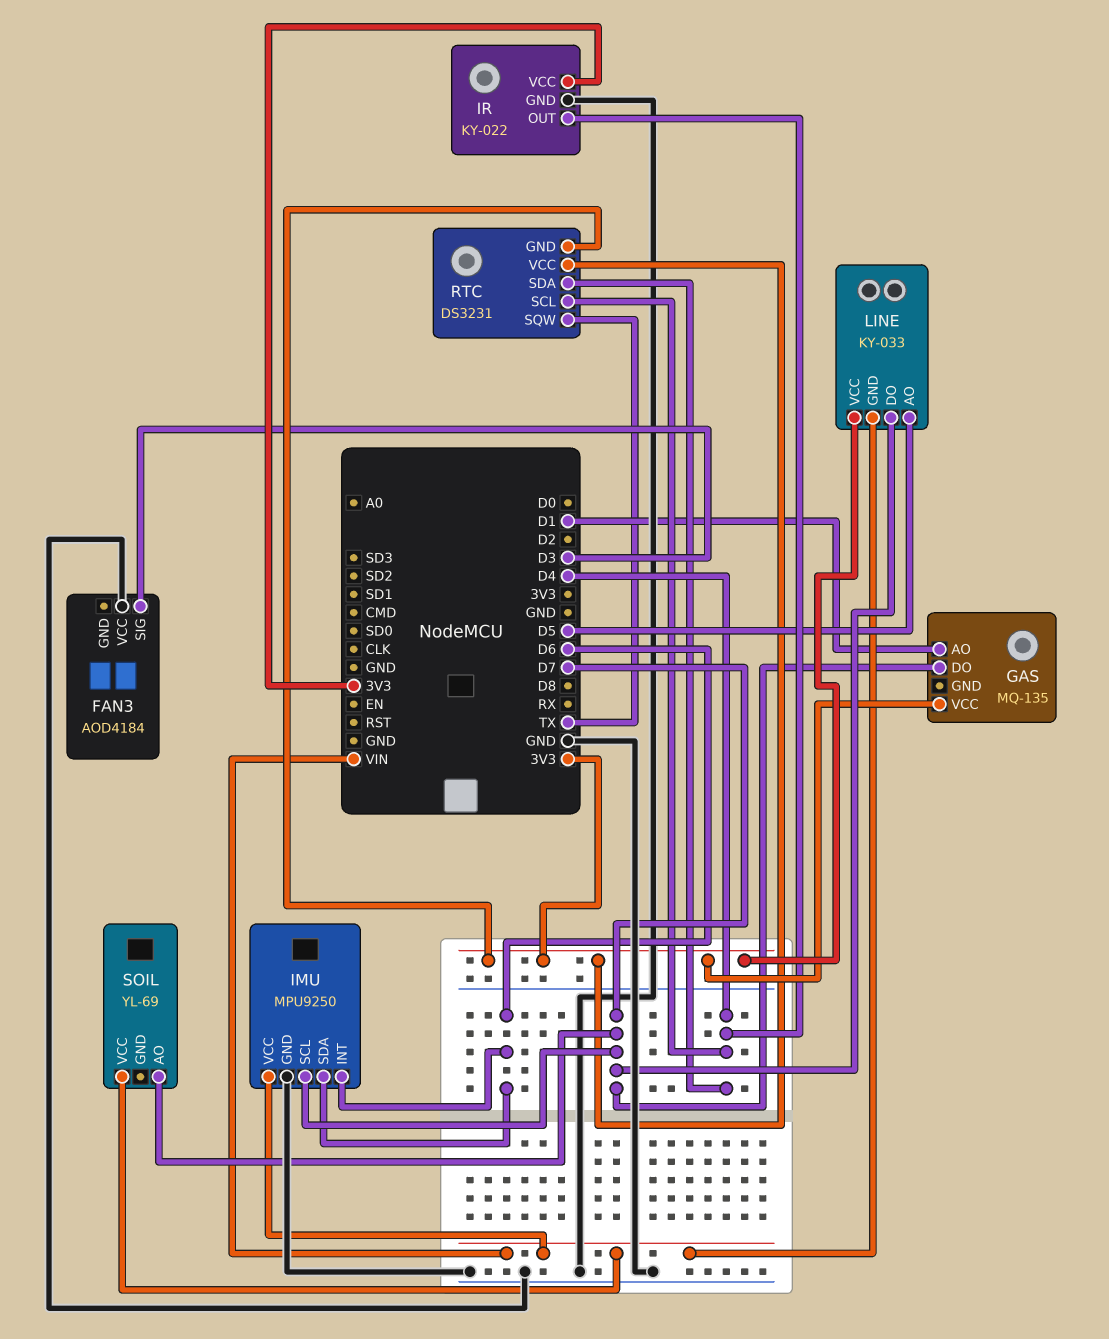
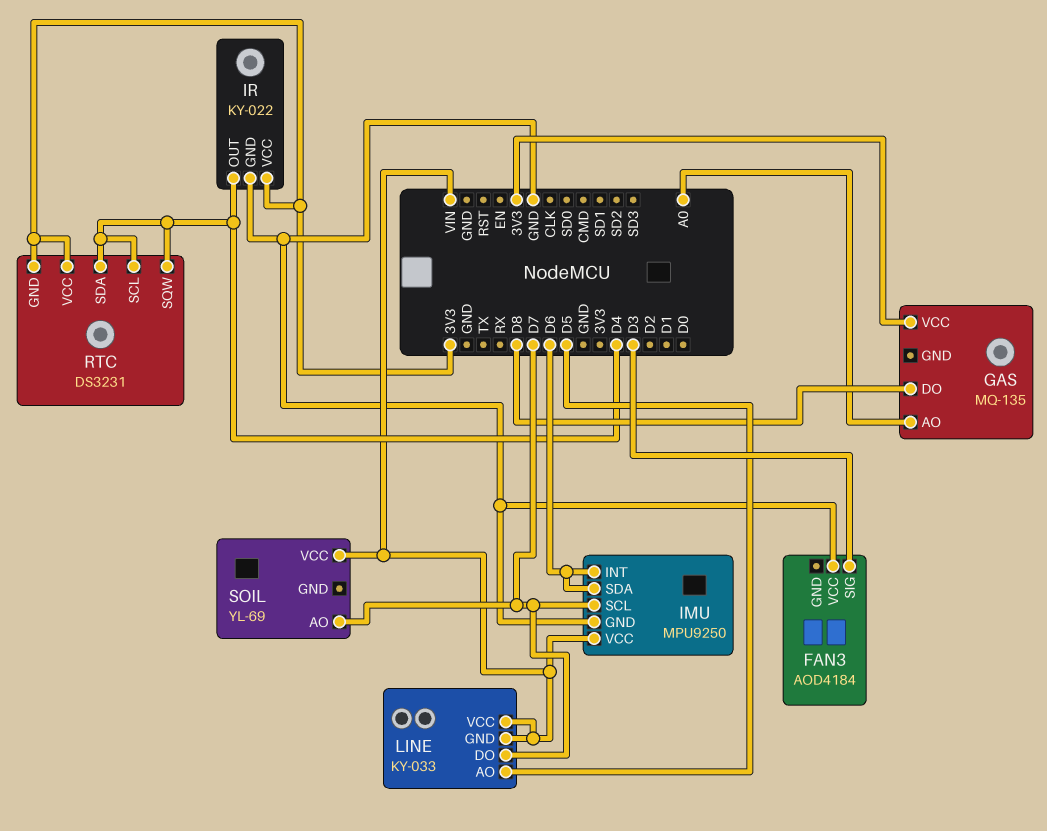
GAS pin AO: D1 -> A0
GAS pin DO: D7 -> D8
LINE pin VCC: 3V3 -> VIN
RTC pin SQW: TX -> D4

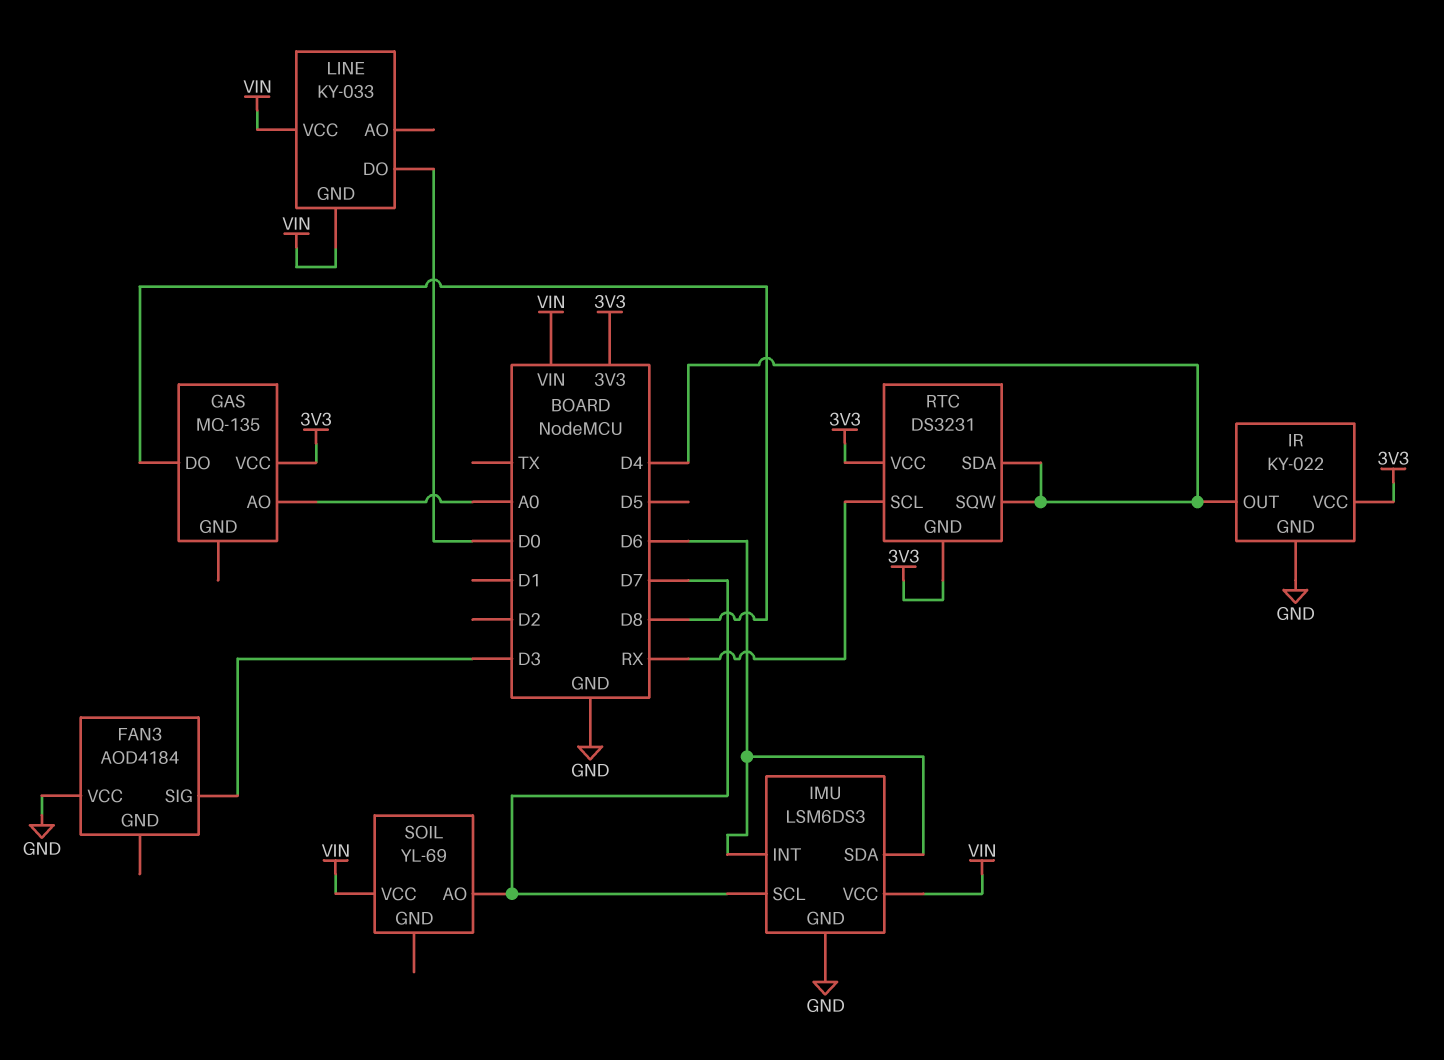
IMU: MPU9250 -> LSM6DS3
LINE pin AO: D5 -> none
LINE pin DO: D7 -> D0
RTC pin SCL: D4 -> RX

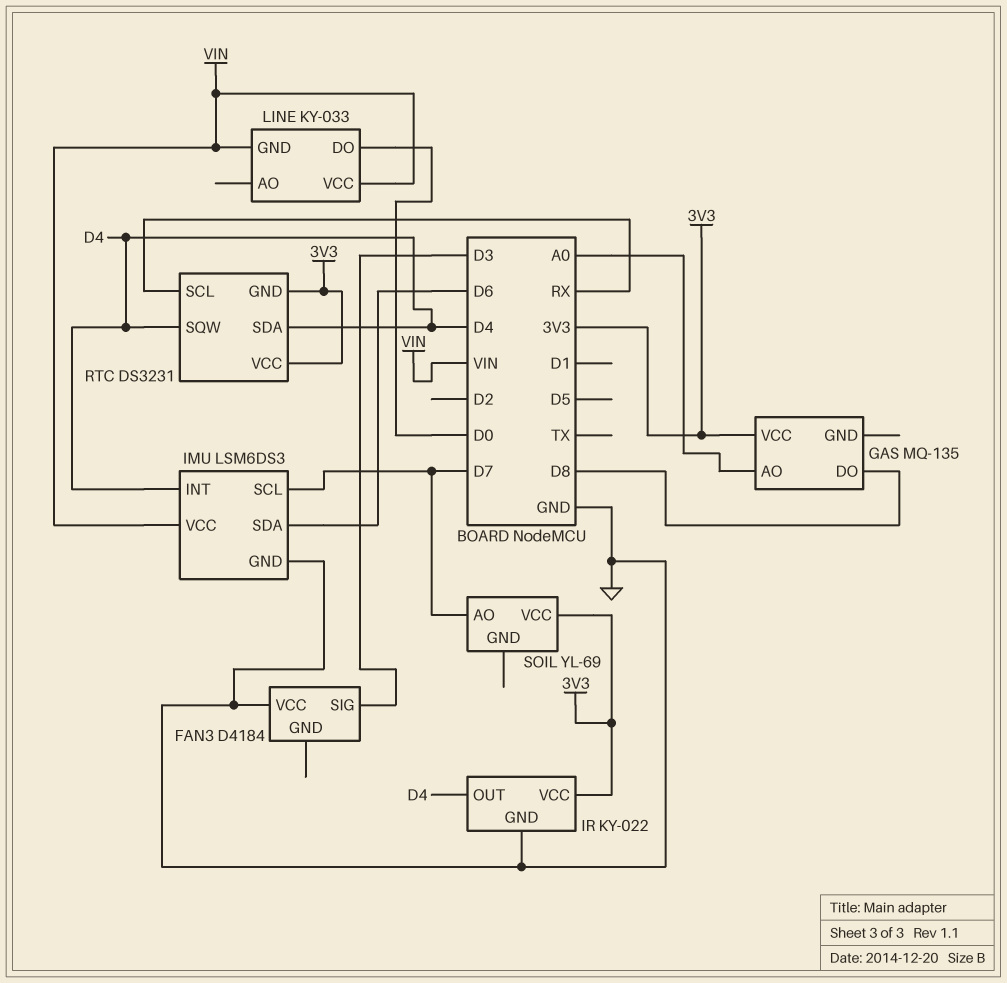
FAN3: AOD4184 -> D4184
IMU pin INT: D6 -> D4
SOIL pin VCC: VIN -> 3V3

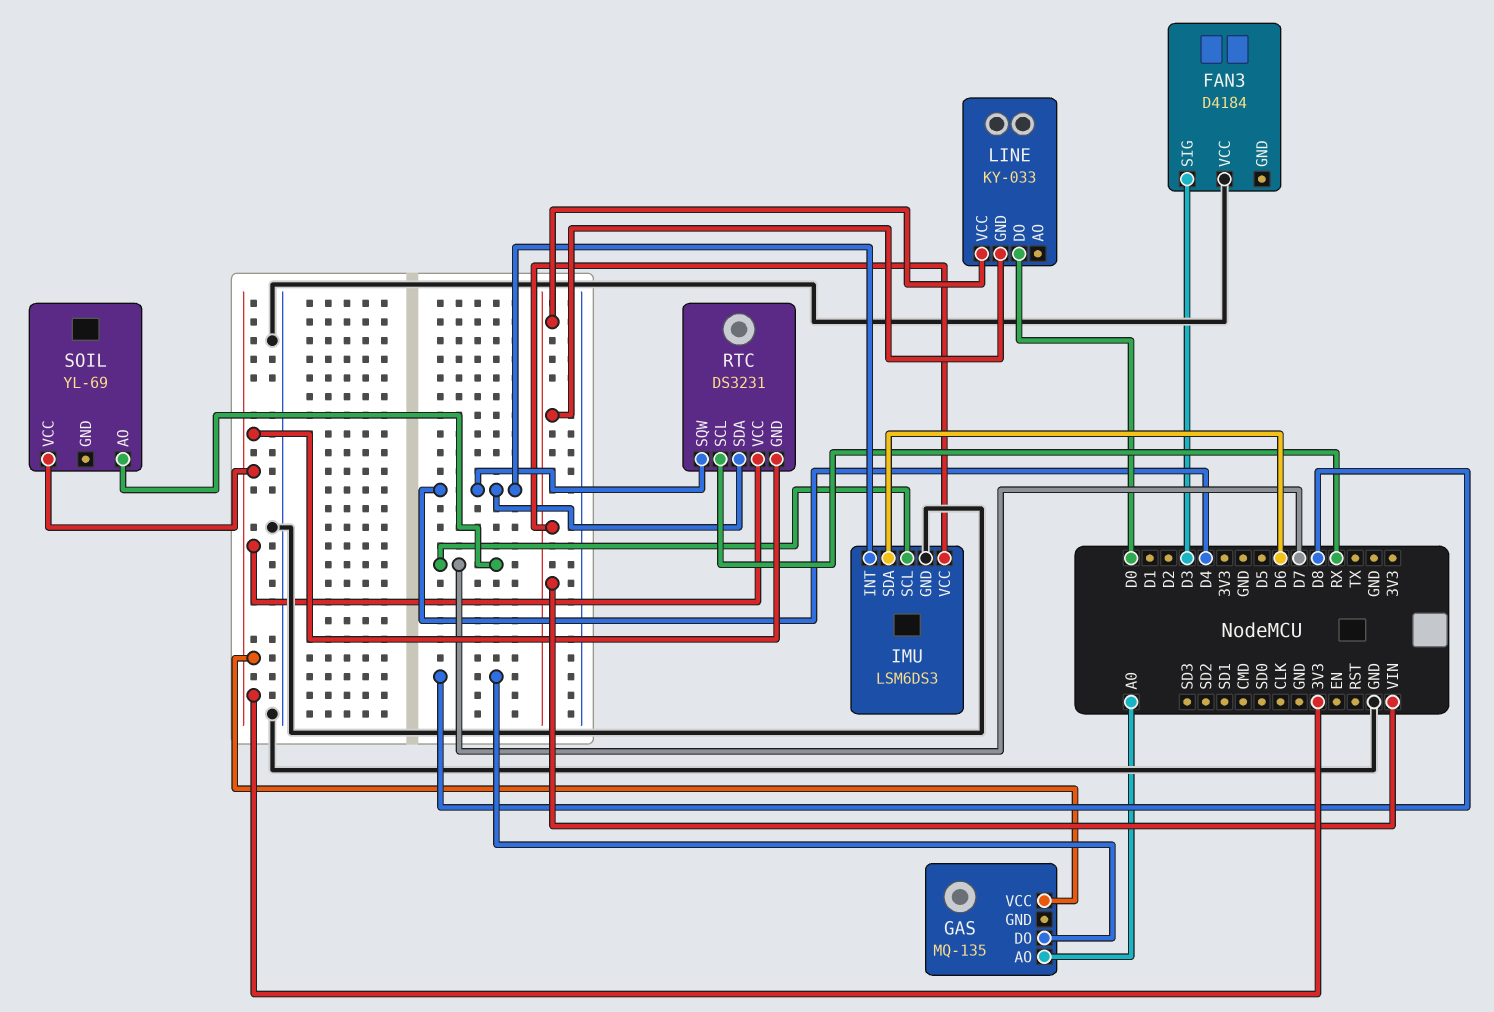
IR: KY-022 -> none
IR pin GND: GND -> none
IR pin OUT: D4 -> none
IR pin VCC: 3V3 -> none

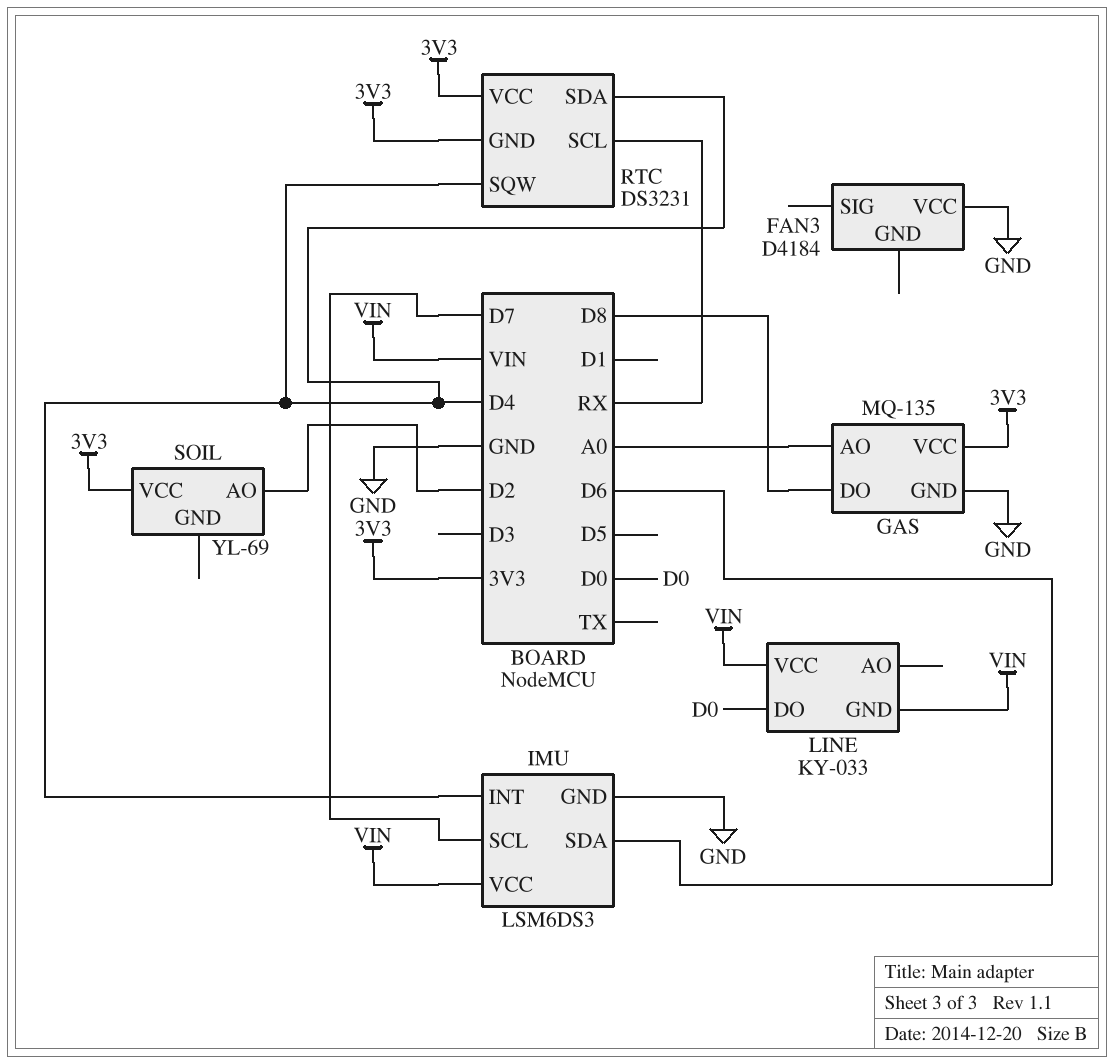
FAN3 pin SIG: D3 -> none
GAS pin GND: none -> GND
SOIL pin AO: D7 -> D2

